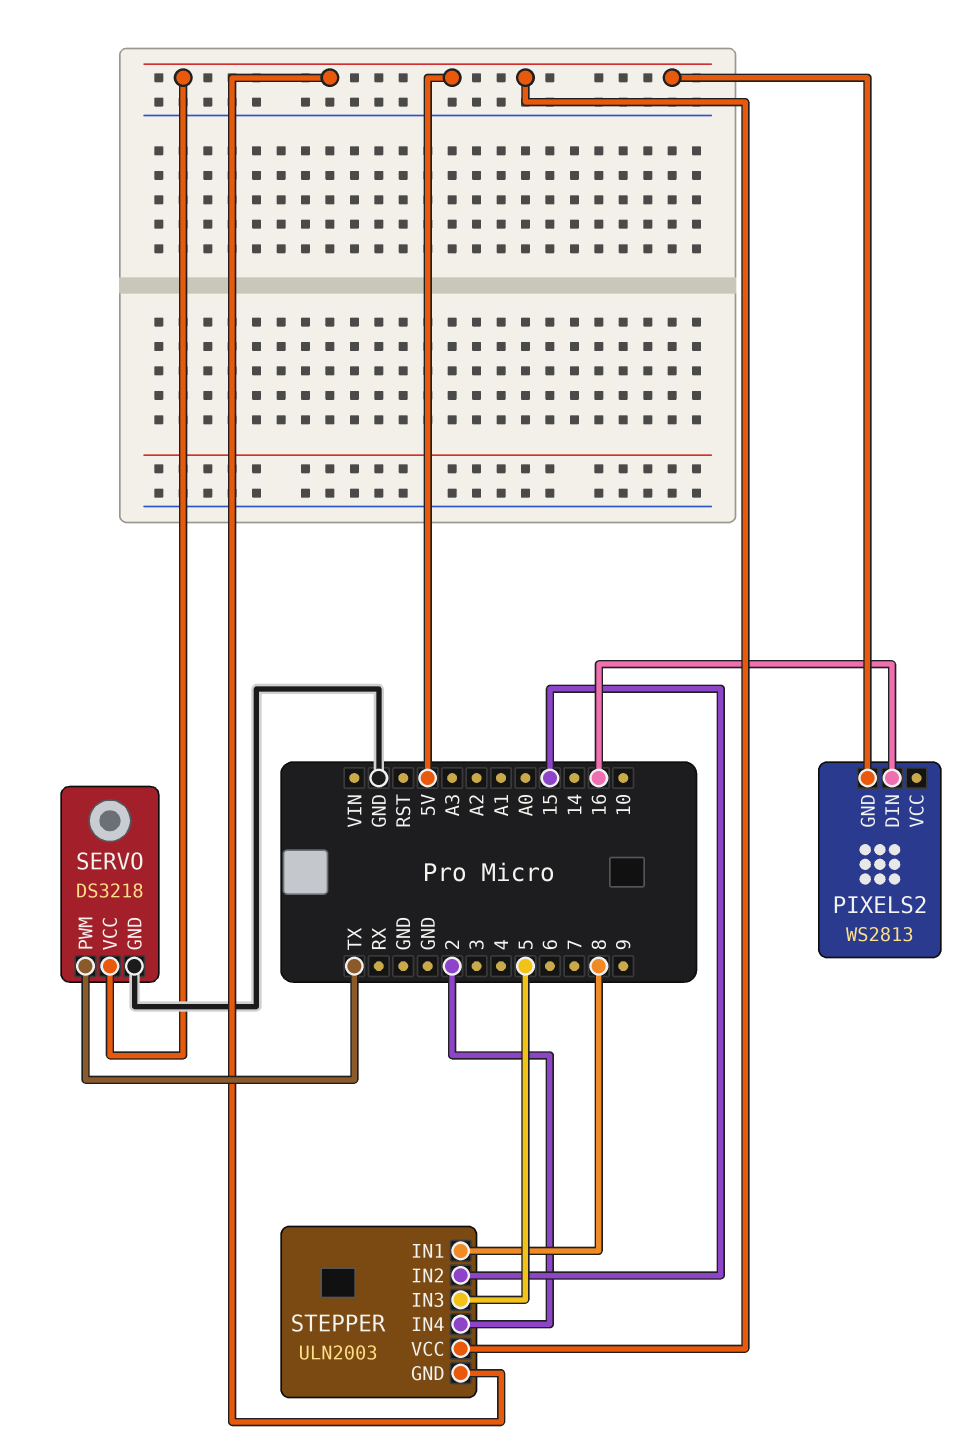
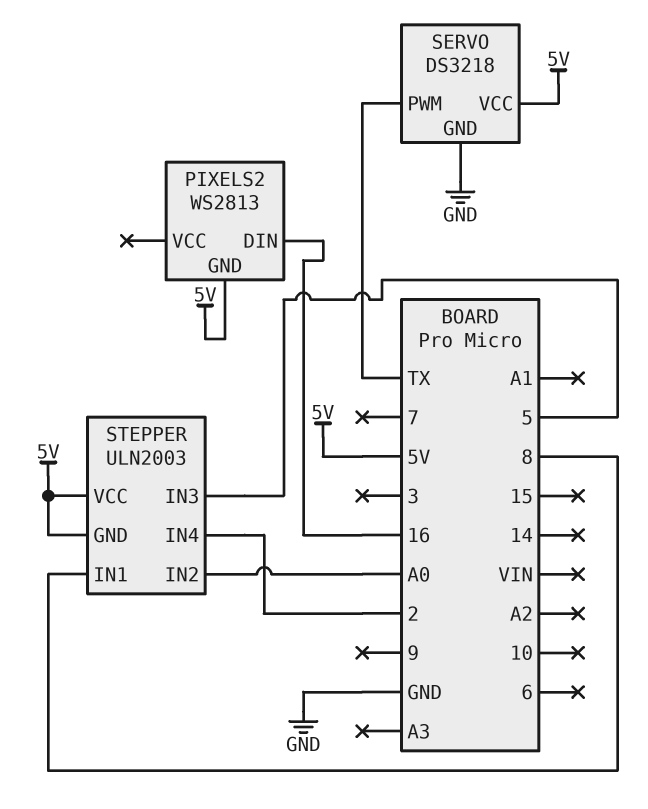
STEPPER pin IN2: 15 -> A0

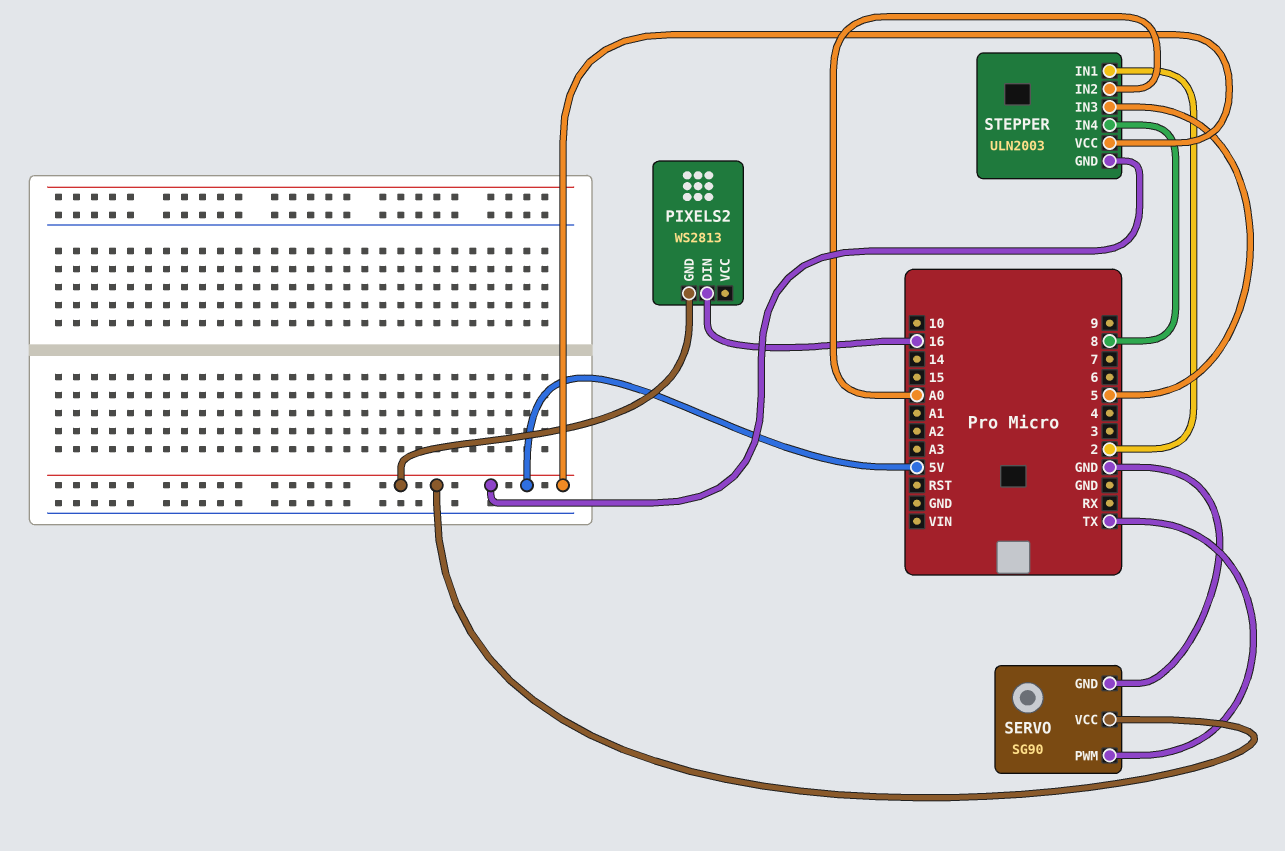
SERVO: DS3218 -> SG90
STEPPER pin IN1: 8 -> 2
STEPPER pin IN4: 2 -> 8

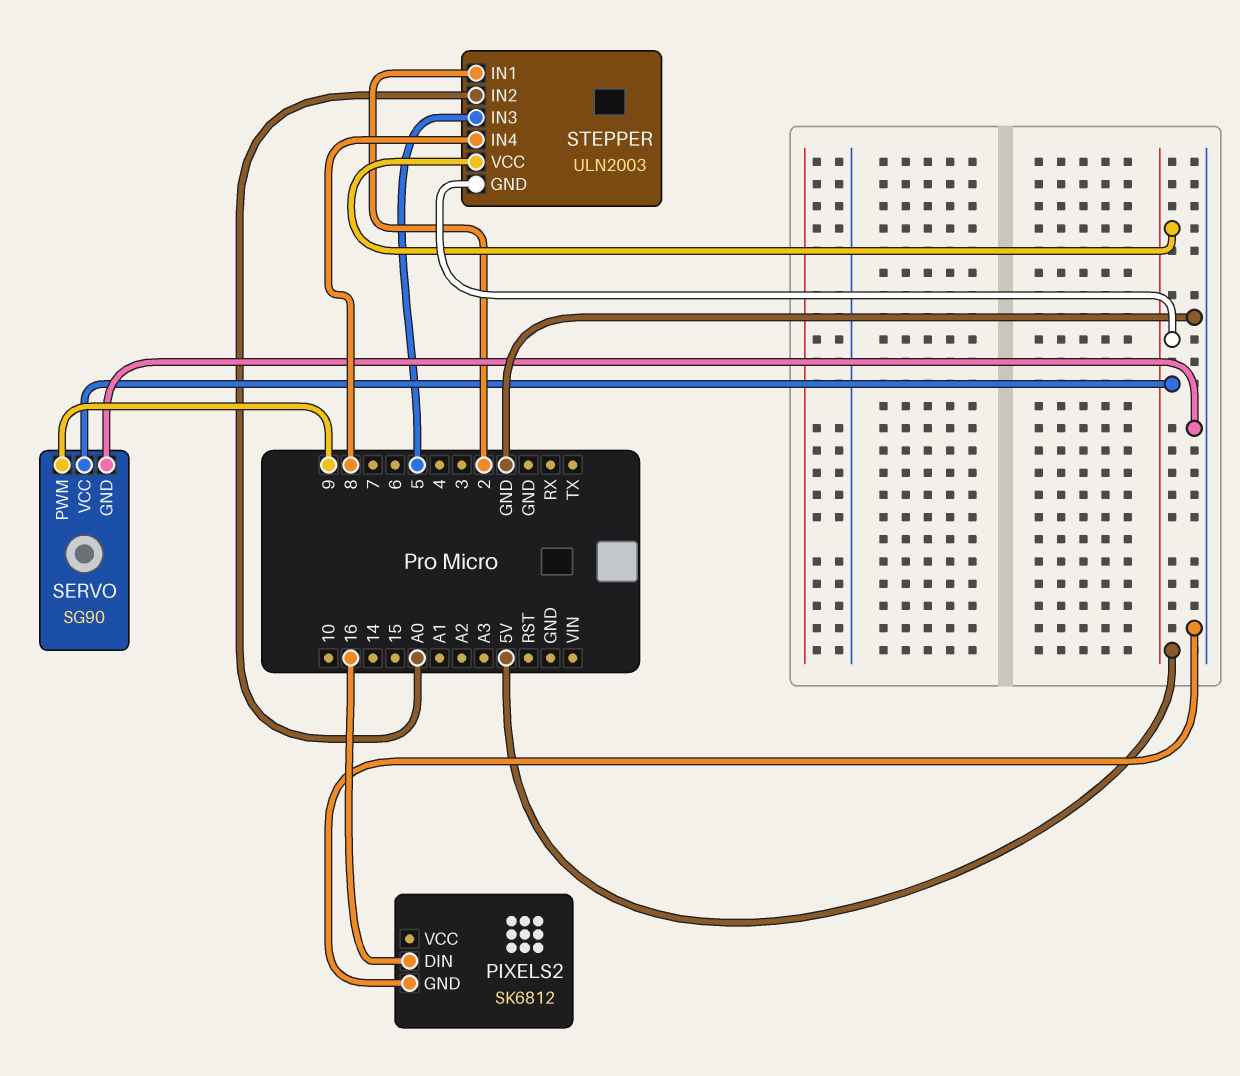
PIXELS2: WS2813 -> SK6812
PIXELS2 pin GND: 5V -> GND
SERVO pin PWM: TX -> 9

